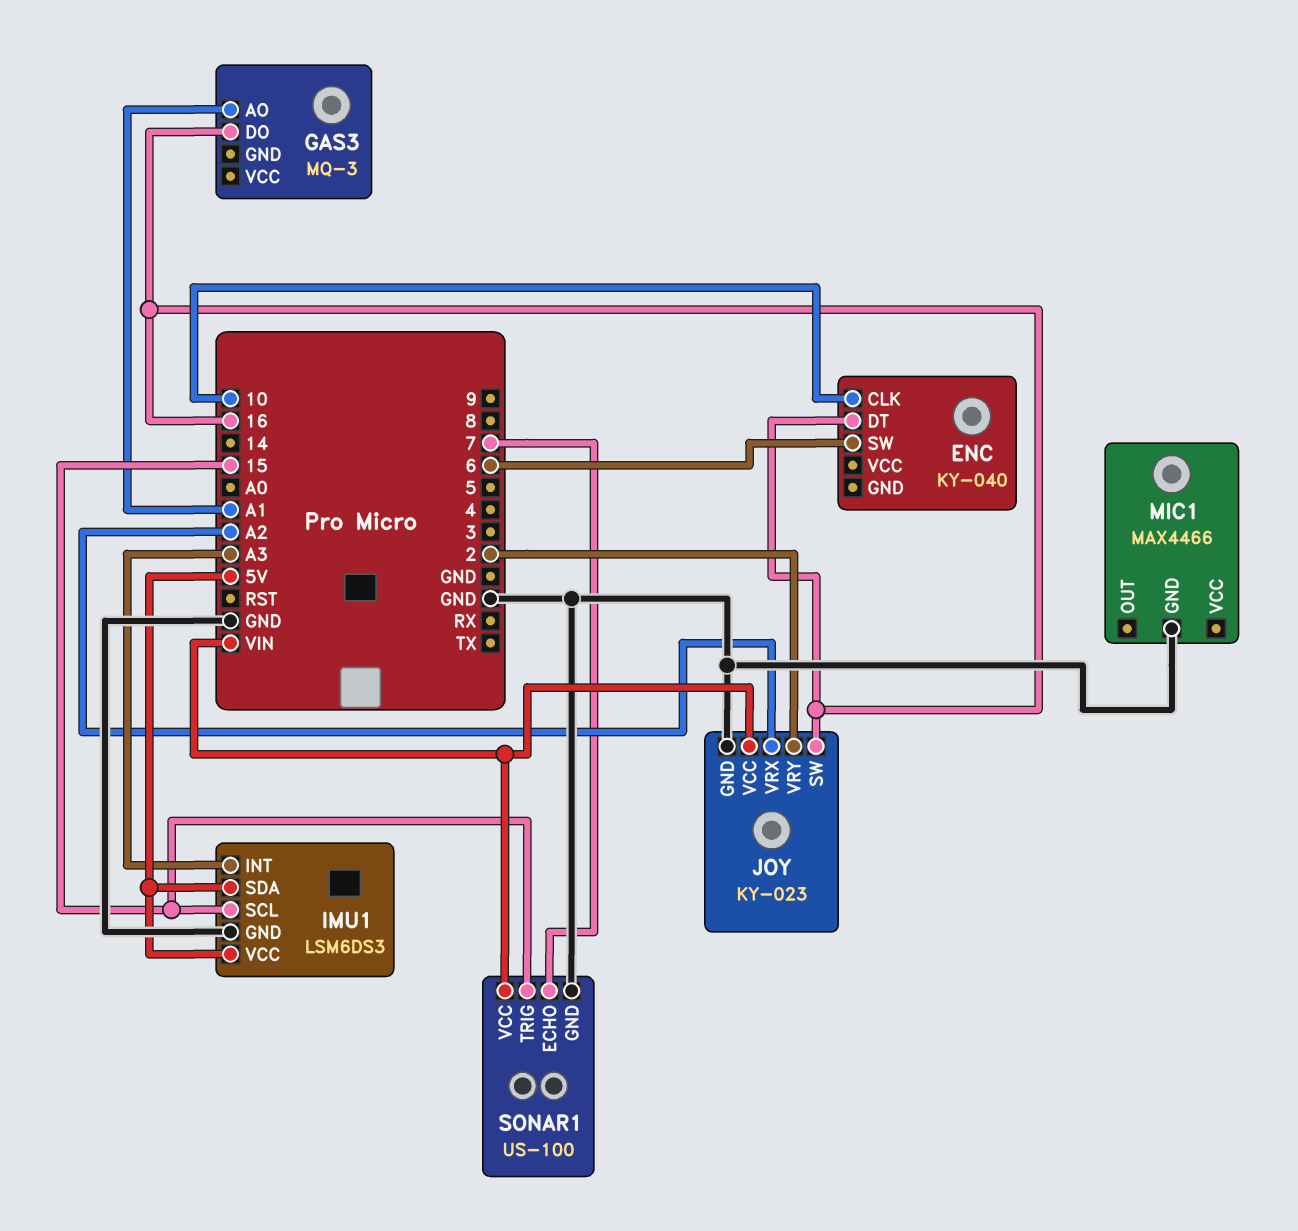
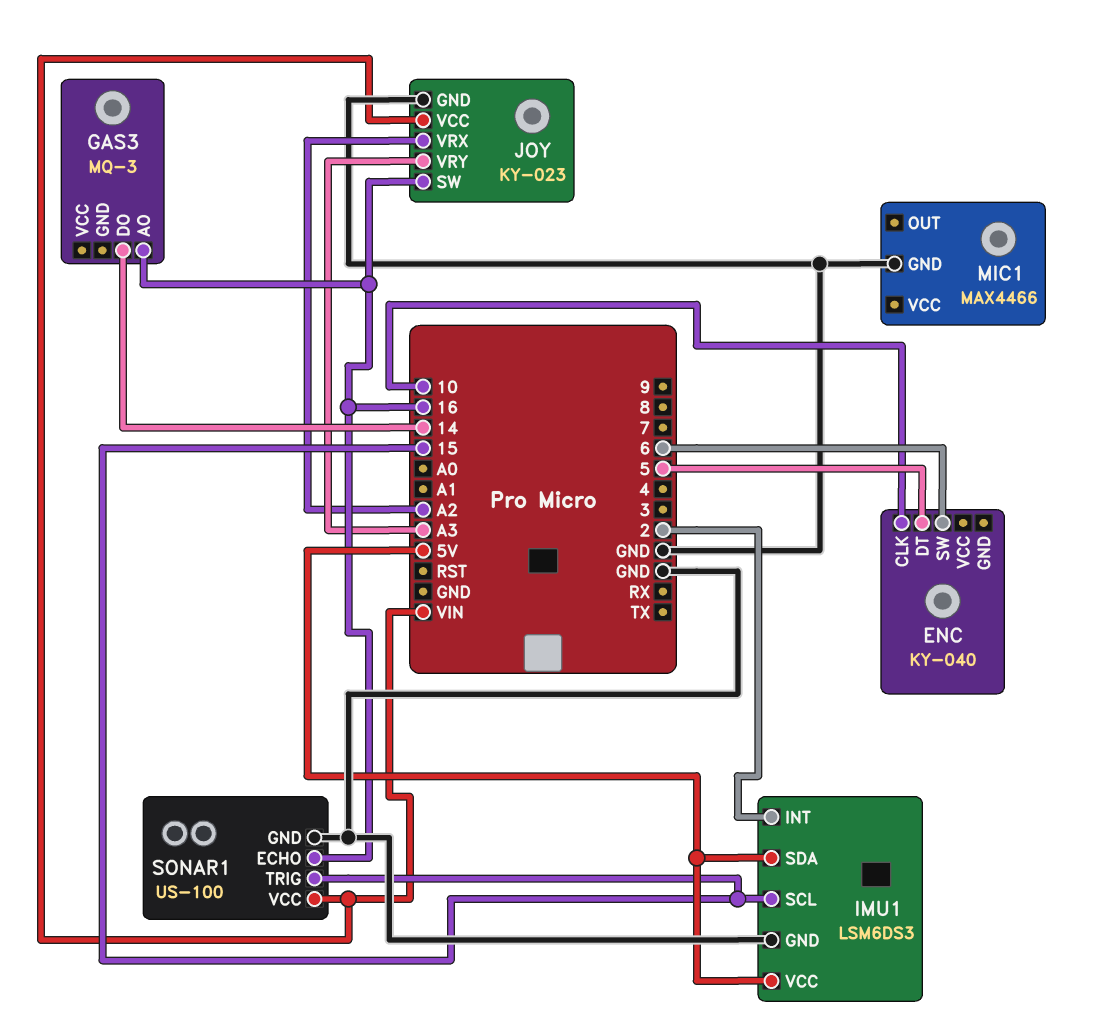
ENC pin DT: 16 -> 5
GAS3 pin AO: A1 -> 16
GAS3 pin DO: 16 -> 14
IMU1 pin INT: A3 -> 2
JOY pin VRY: 2 -> A3
SONAR1 pin ECHO: 7 -> 16

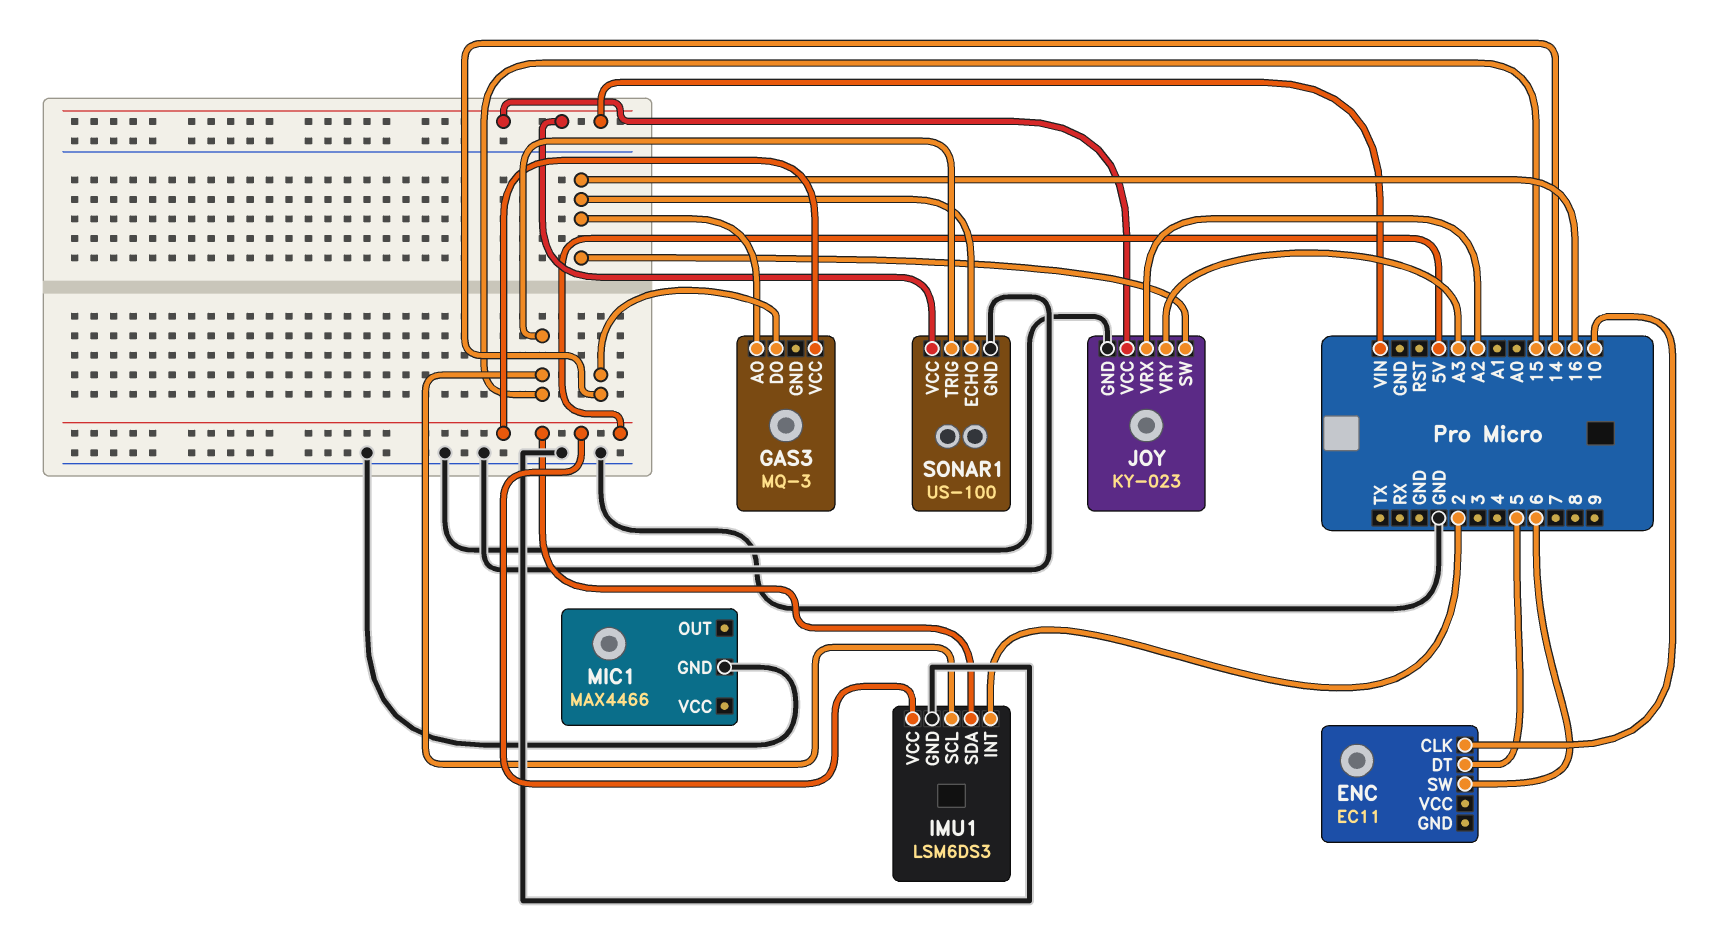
ENC: KY-040 -> EC11
GAS3 pin VCC: none -> 5V

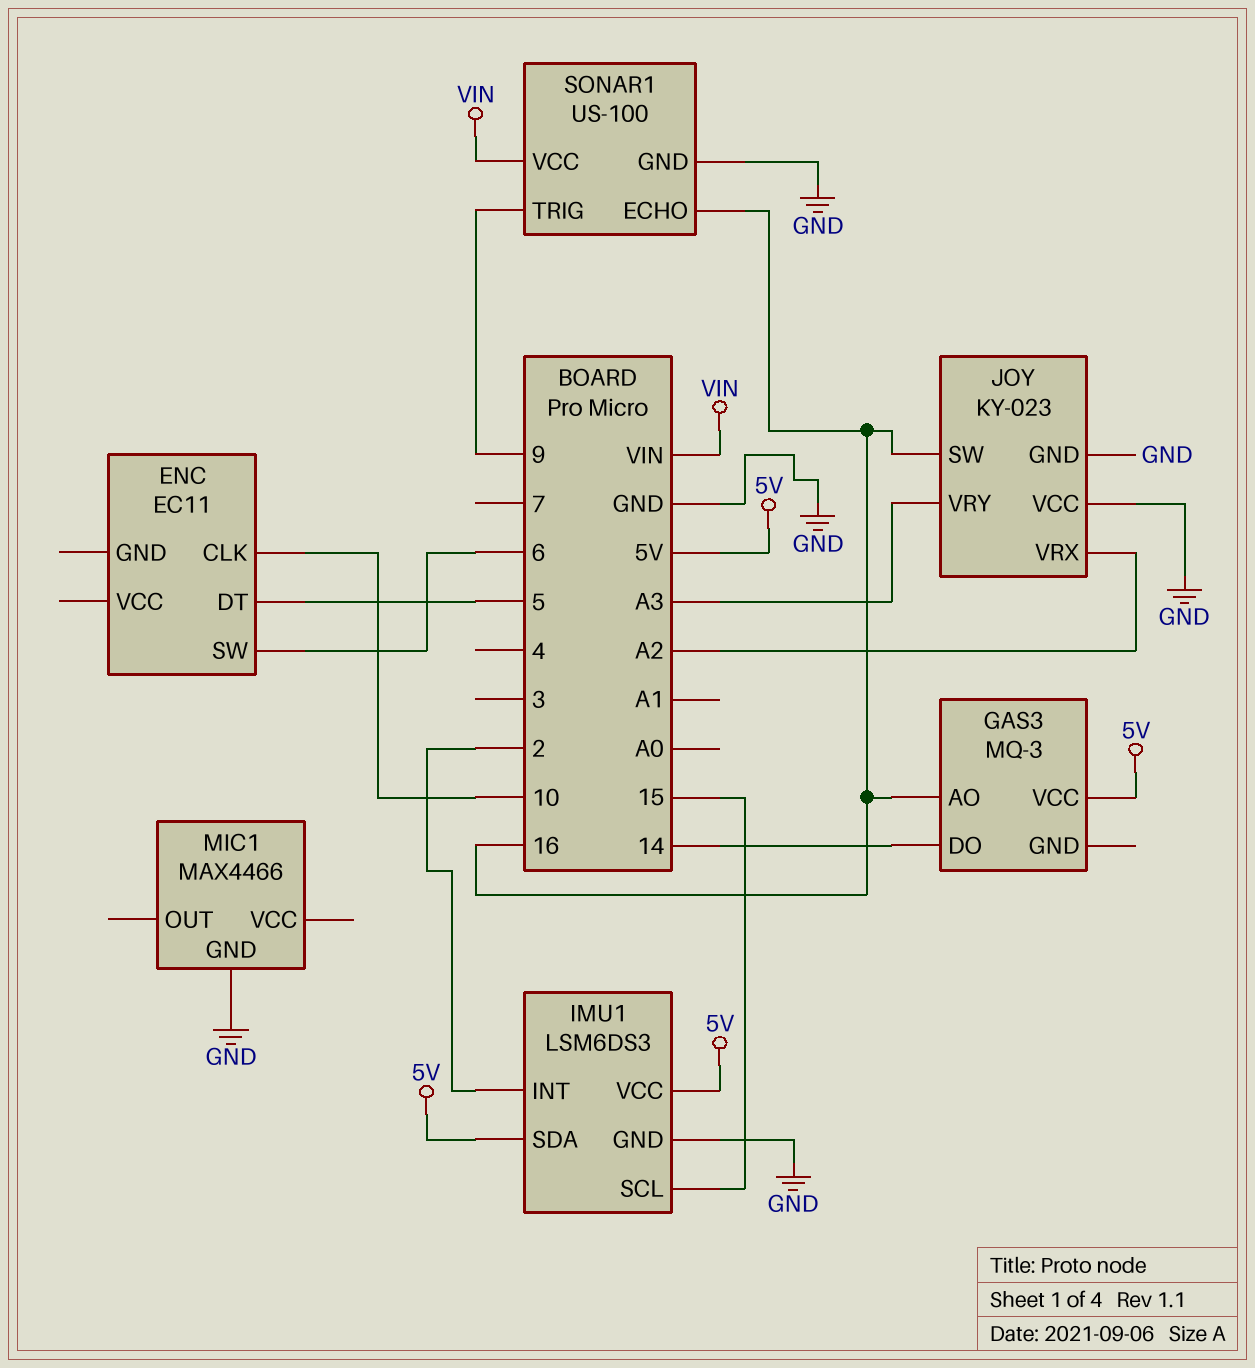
JOY pin VCC: VIN -> GND
SONAR1 pin TRIG: 15 -> 9

